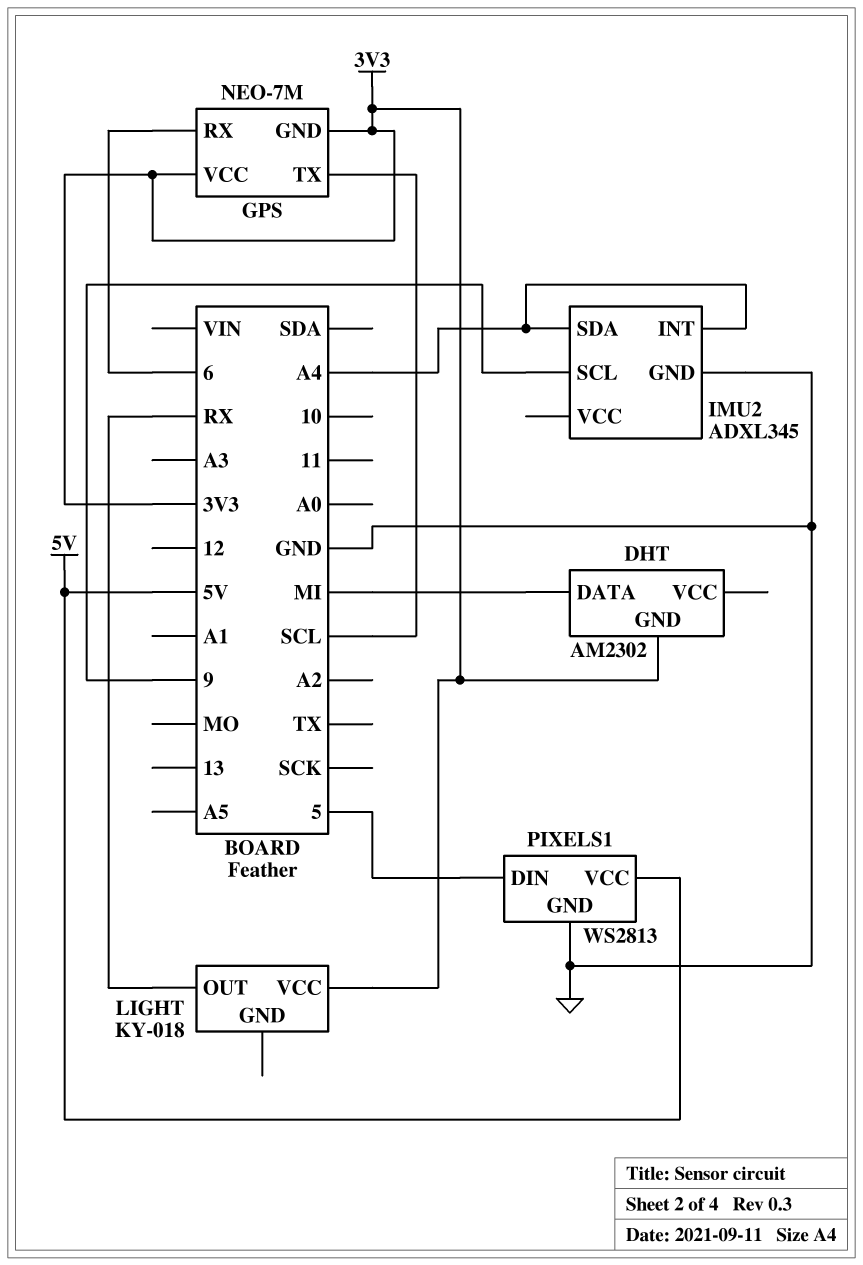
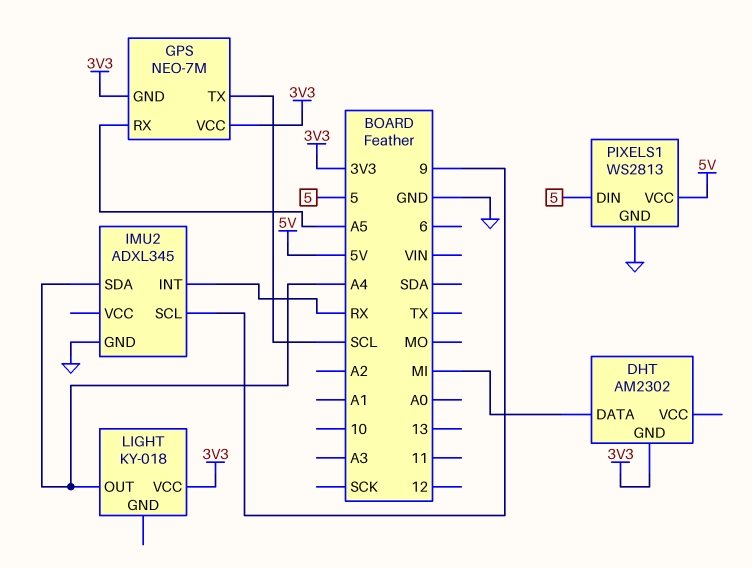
GPS pin RX: 6 -> A5
IMU2 pin INT: A4 -> RX
LIGHT pin OUT: RX -> A4

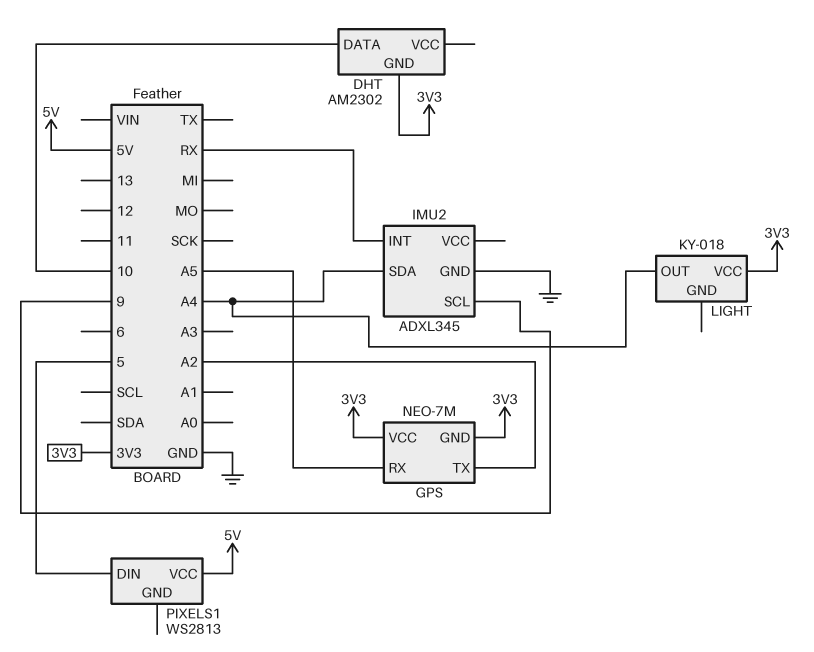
DHT pin DATA: MI -> 10
GPS pin TX: SCL -> A2
PIXELS1 pin GND: GND -> none

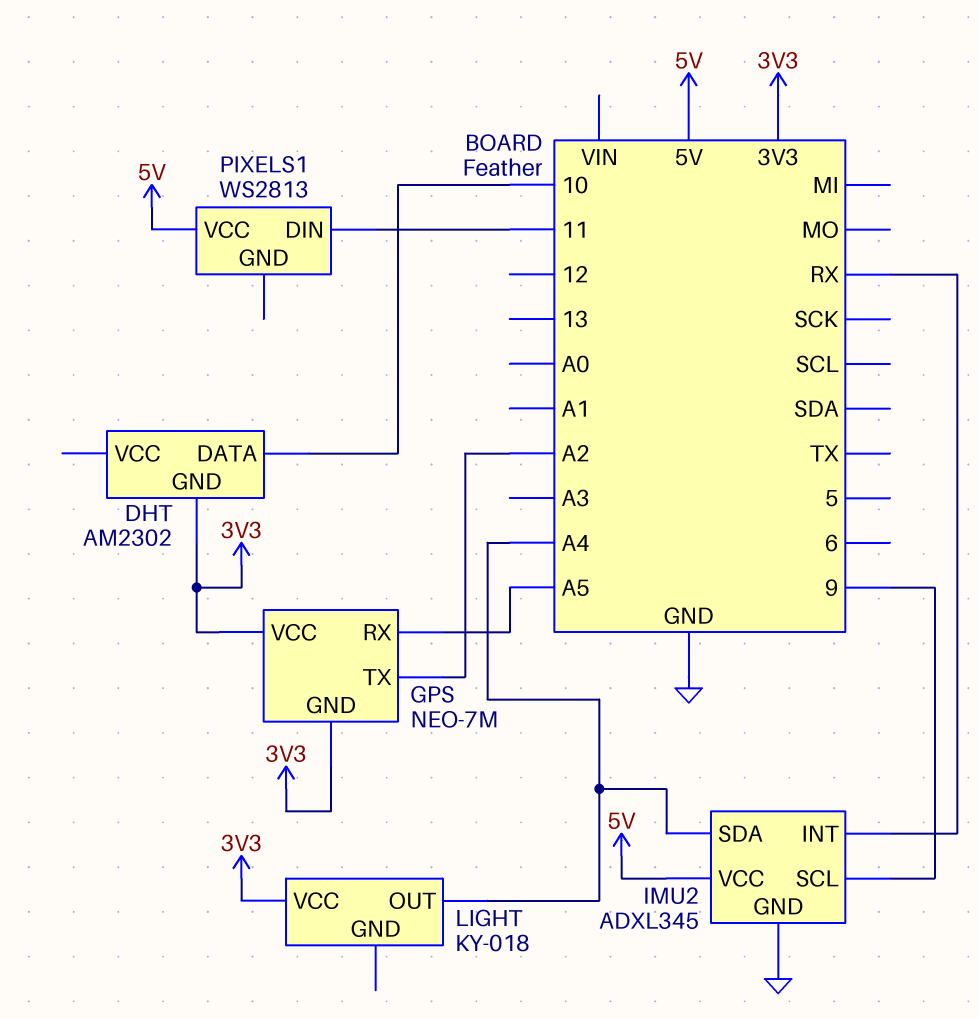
IMU2 pin VCC: none -> 5V
PIXELS1 pin DIN: 5 -> 11

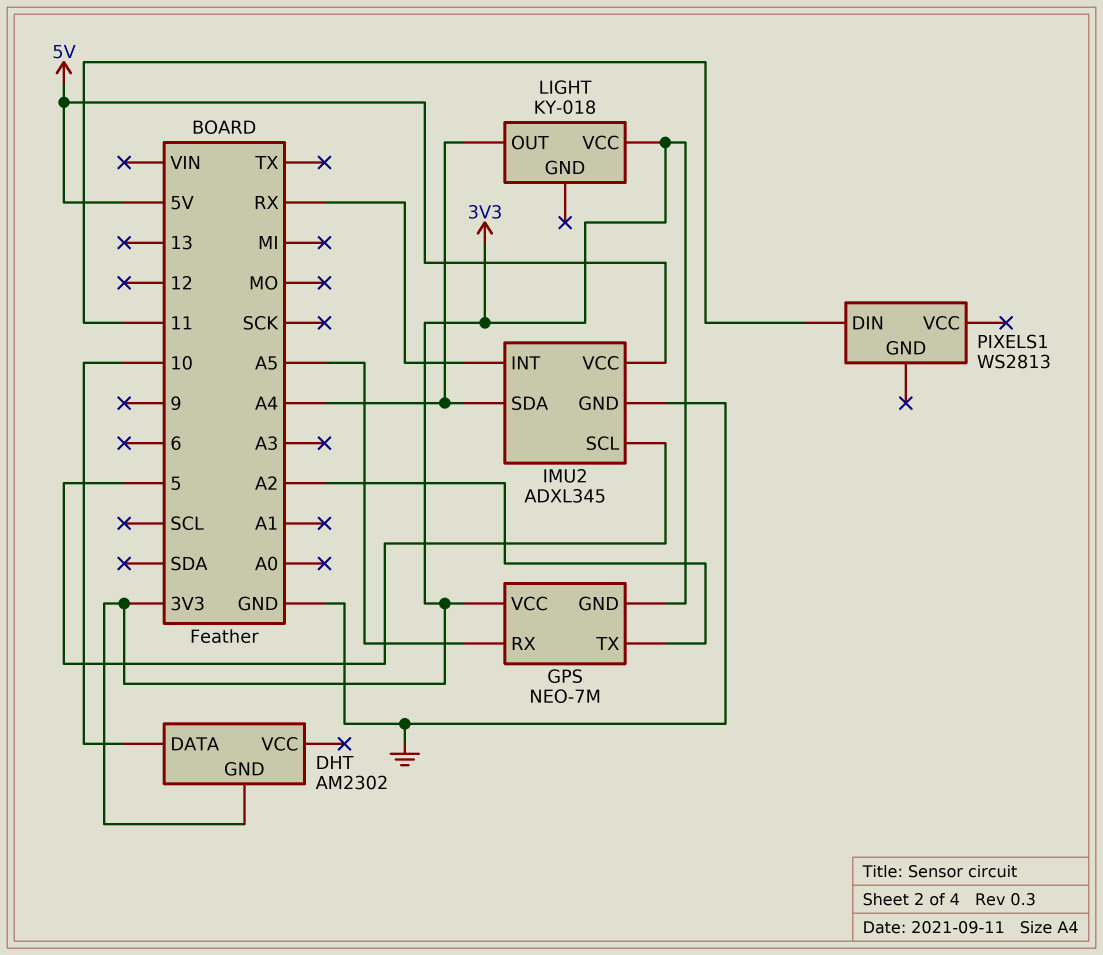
IMU2 pin SCL: 9 -> 5
PIXELS1 pin VCC: 5V -> none

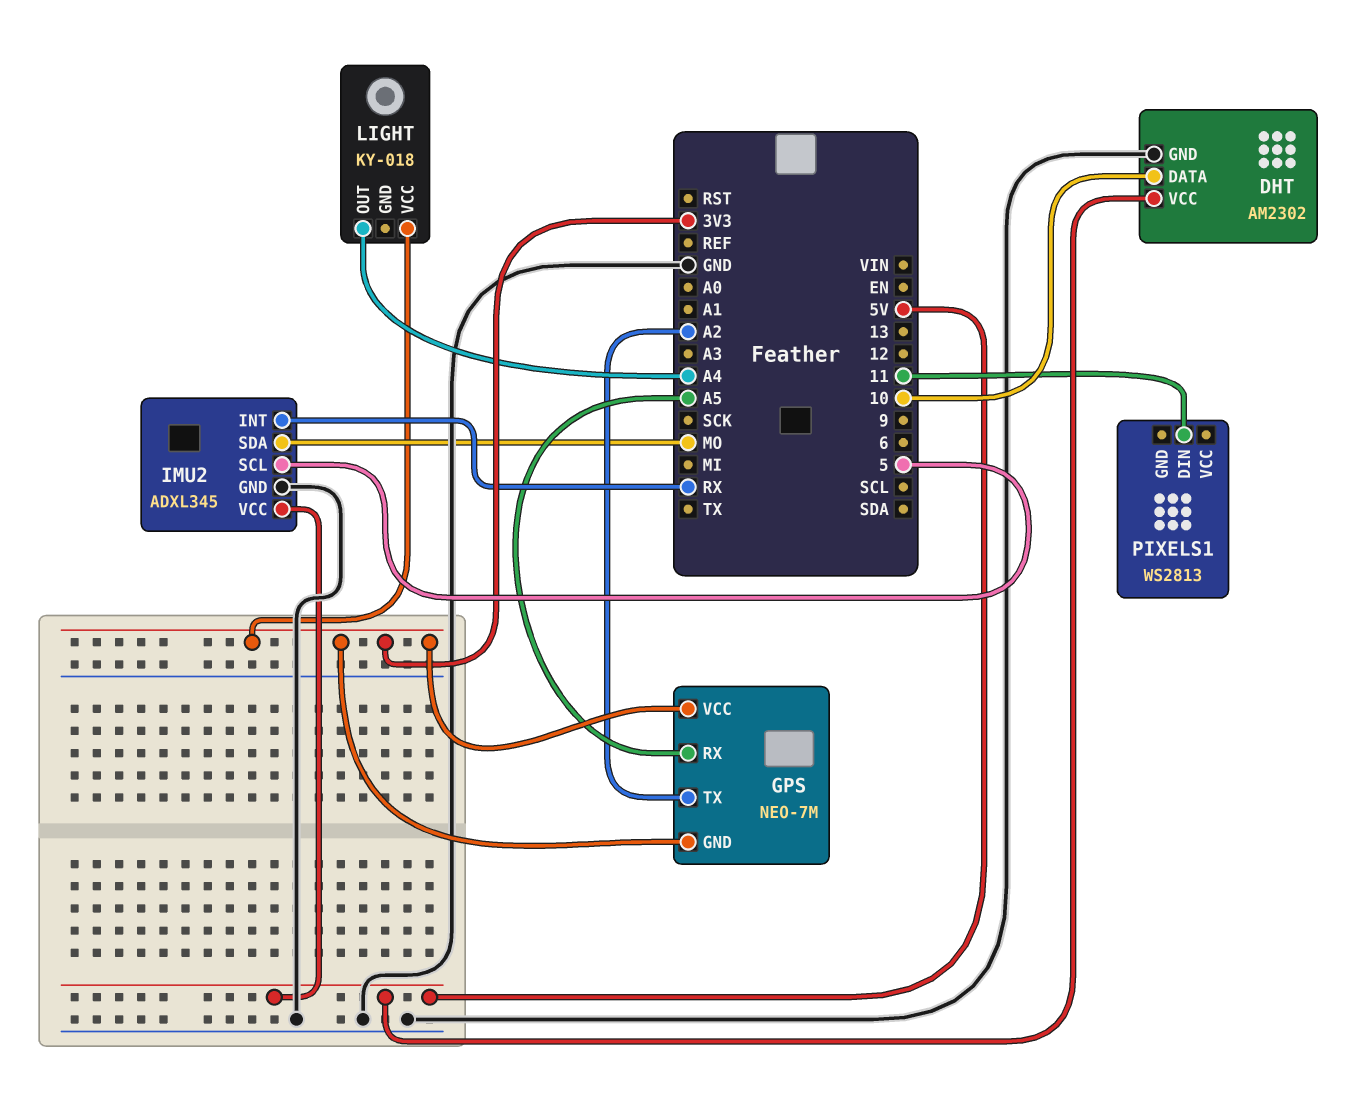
DHT pin GND: 3V3 -> GND
DHT pin VCC: none -> 5V
IMU2 pin SDA: A4 -> MO

